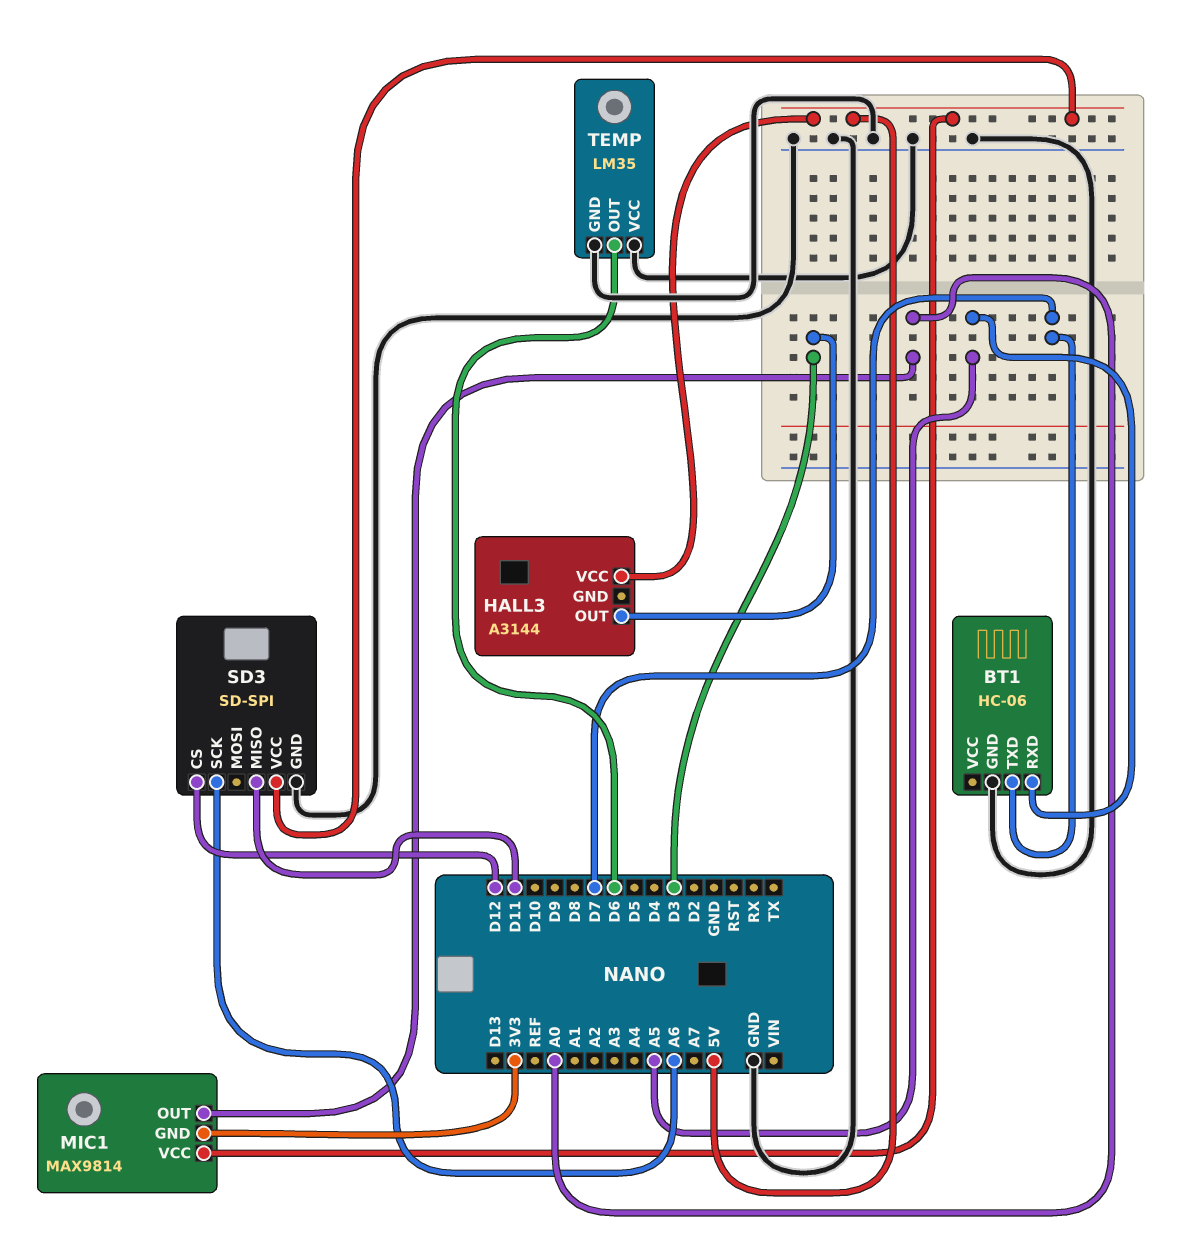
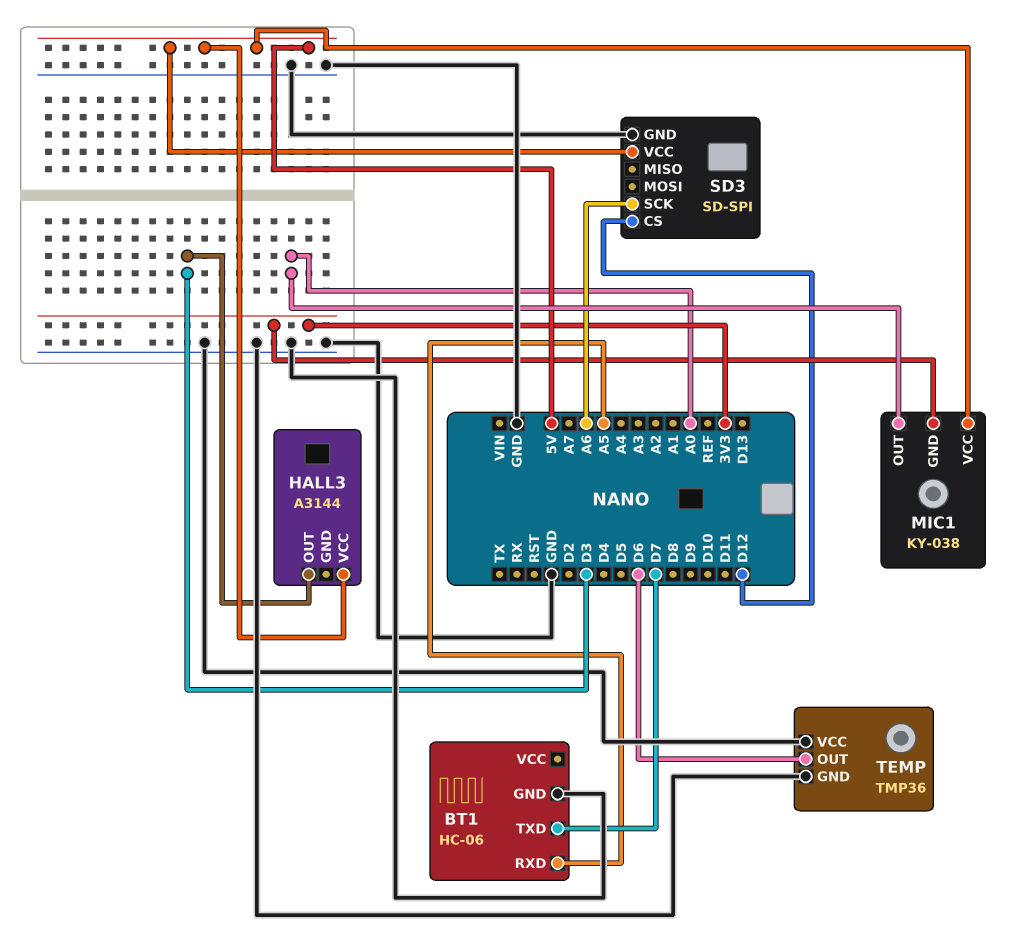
MIC1: MAX9814 -> KY-038
SD3 pin MISO: D11 -> none
TEMP: LM35 -> TMP36

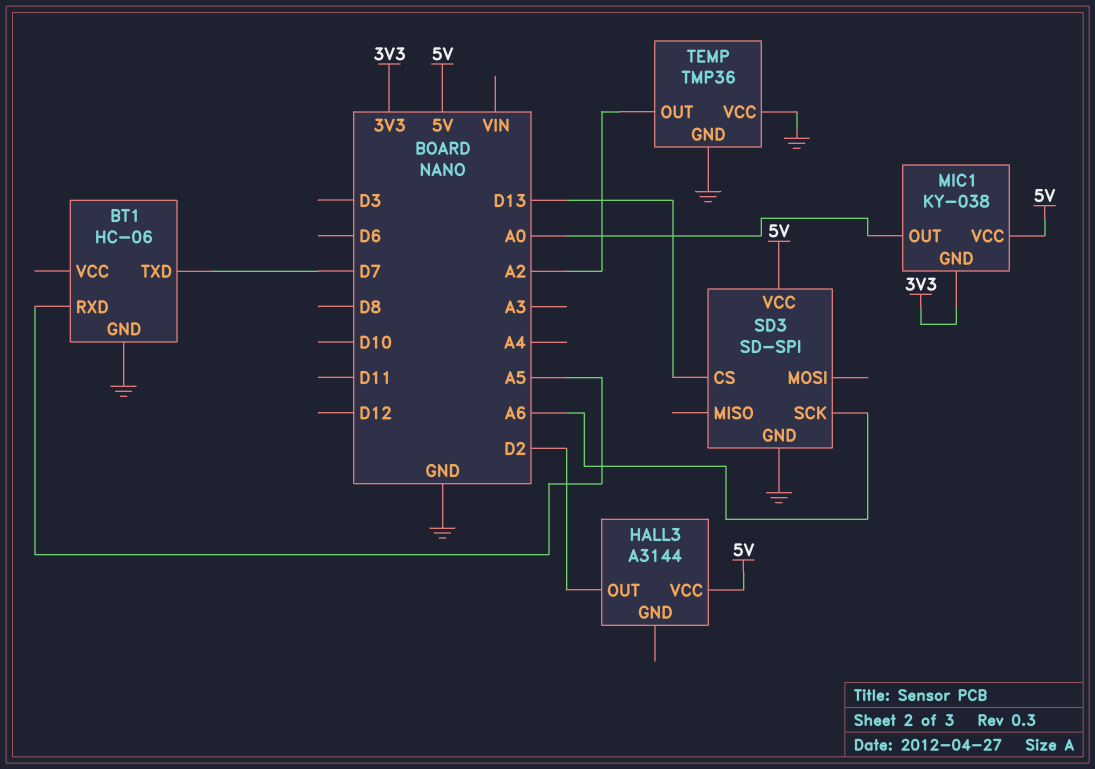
HALL3 pin OUT: D3 -> D2
SD3 pin CS: D12 -> D13
TEMP pin OUT: D6 -> A2

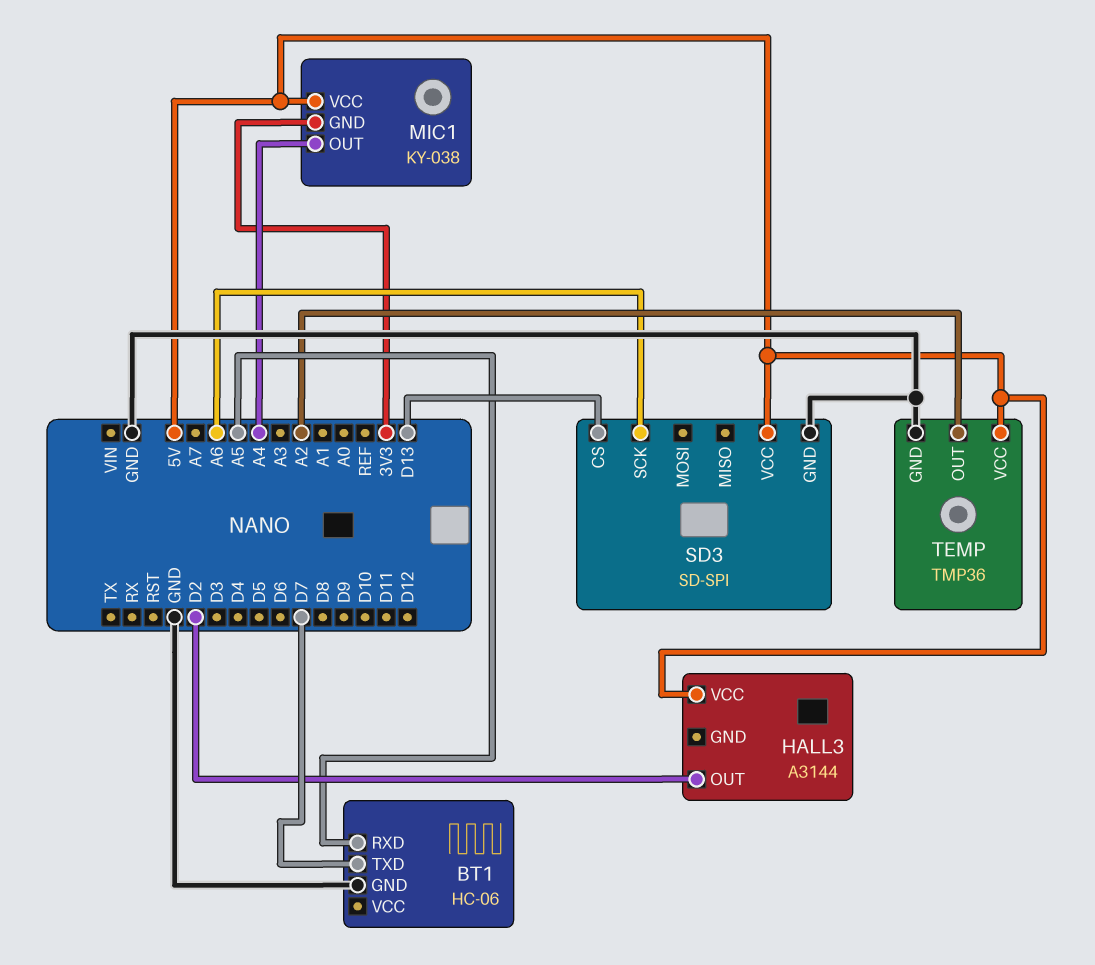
MIC1 pin OUT: A0 -> A4
TEMP pin VCC: GND -> 5V

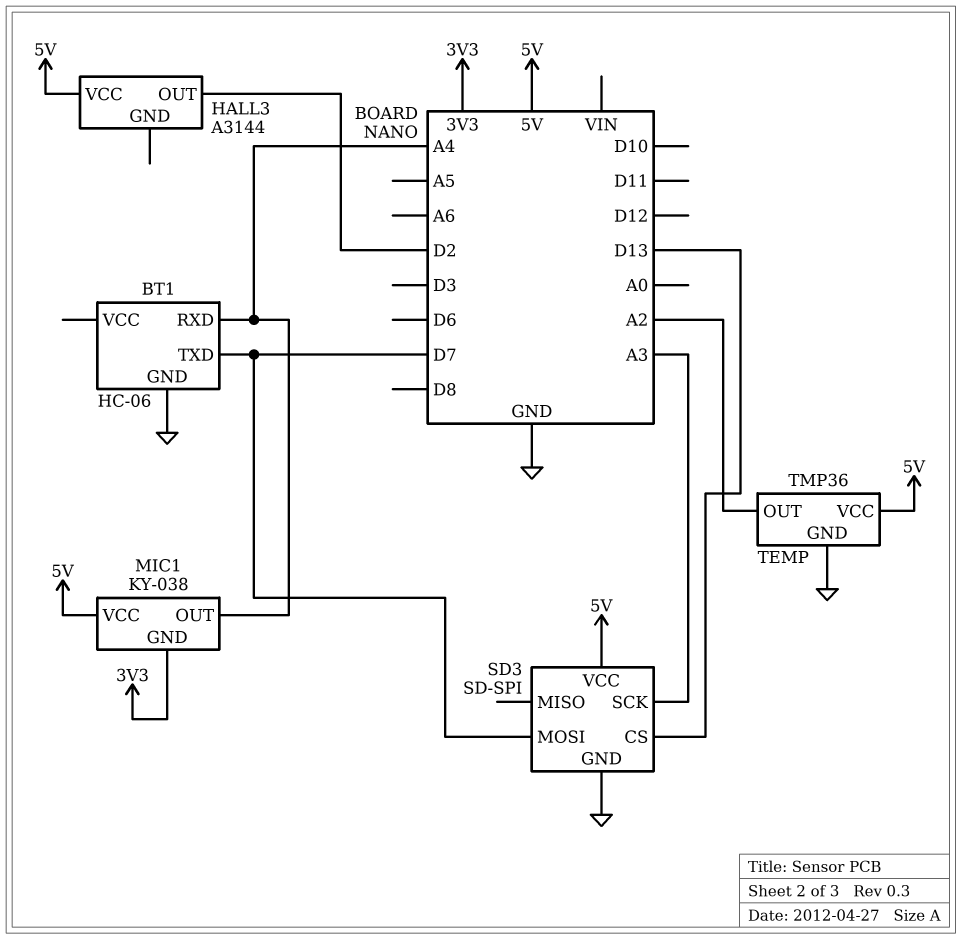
BT1 pin RXD: A5 -> A4
SD3 pin MOSI: none -> D7
SD3 pin SCK: A6 -> A3

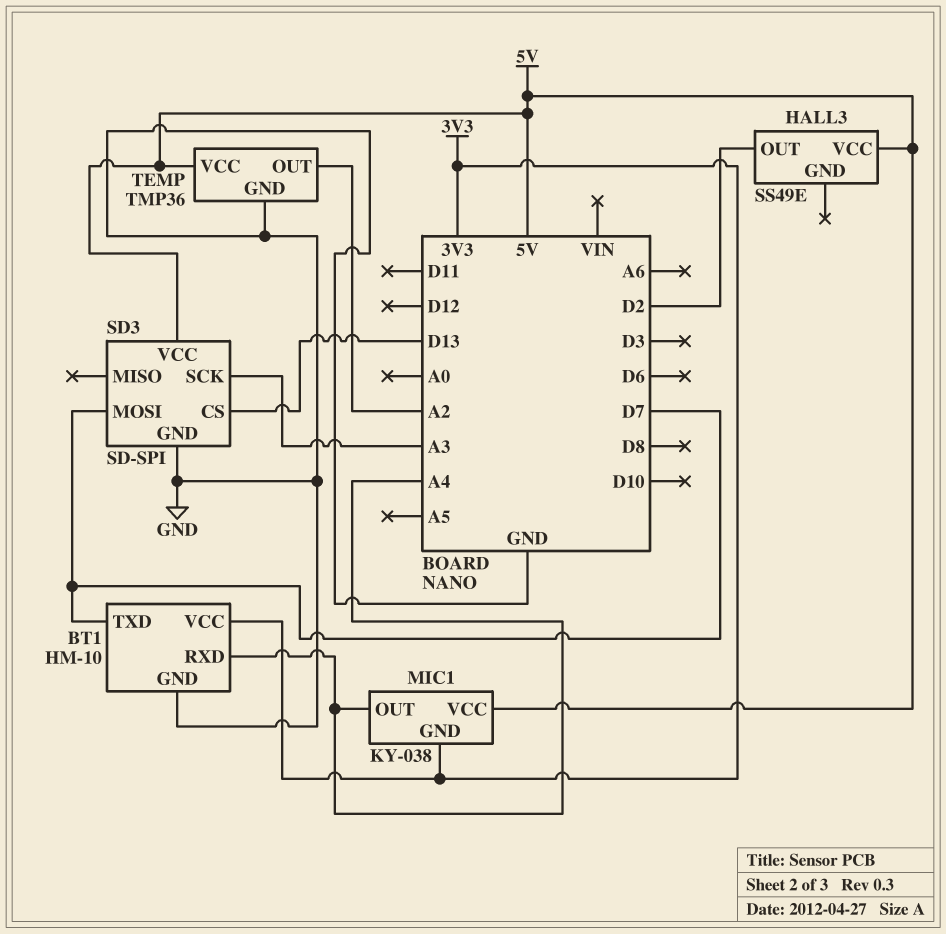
BT1: HC-06 -> HM-10
BT1 pin VCC: none -> 3V3
HALL3: A3144 -> SS49E

